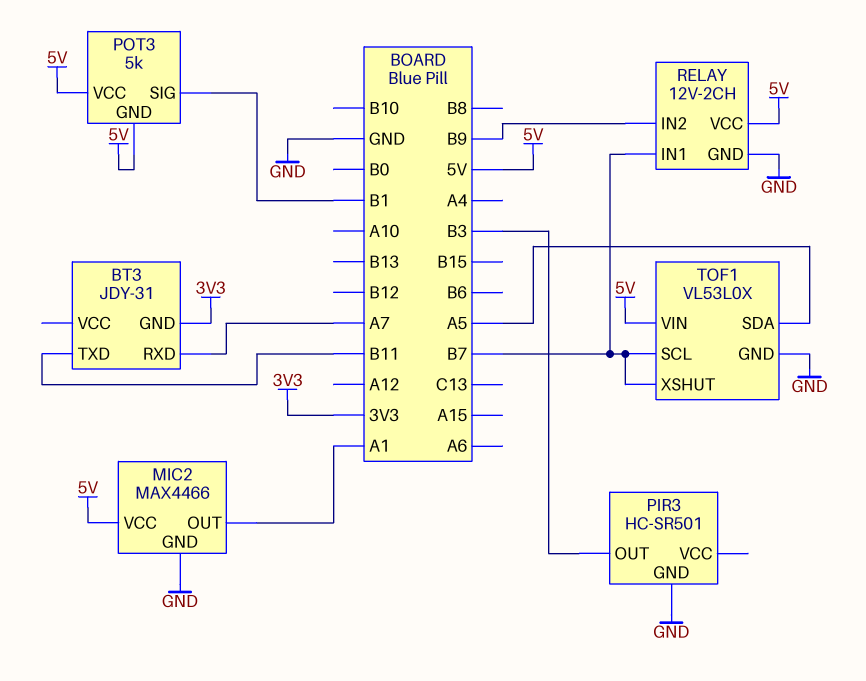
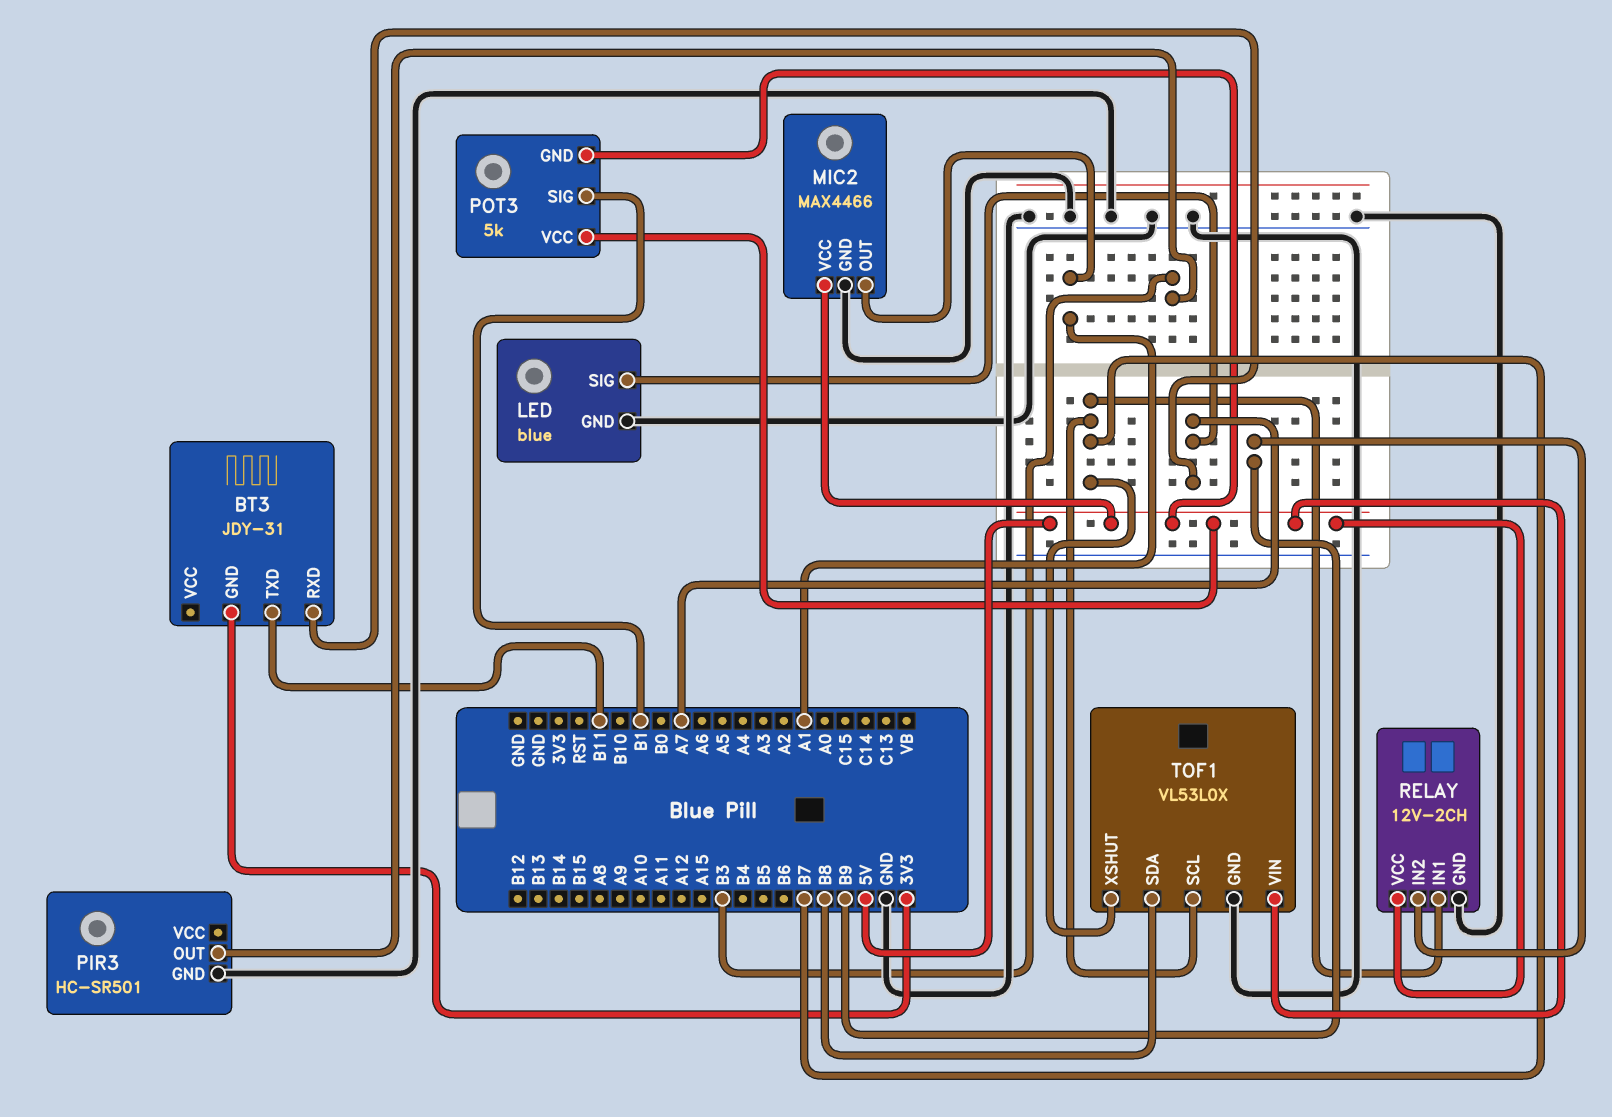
LED: none -> blue
LED pin GND: none -> GND
LED pin SIG: none -> A7
TOF1 pin SDA: A5 -> B8

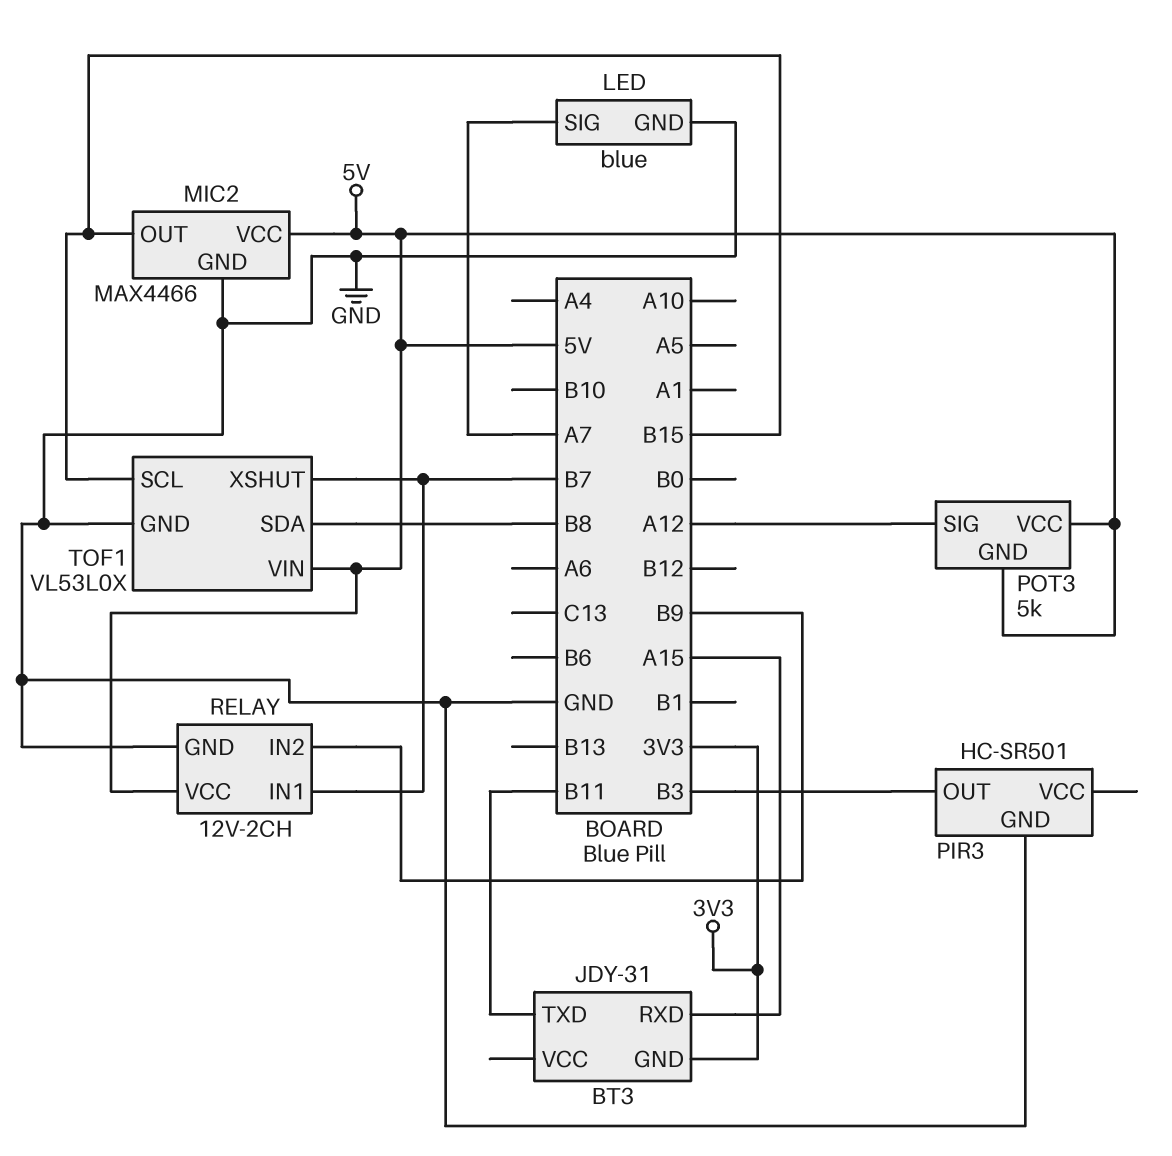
BT3 pin RXD: A7 -> A15
MIC2 pin OUT: A1 -> B15
POT3 pin SIG: B1 -> A12
TOF1 pin SCL: B7 -> B15

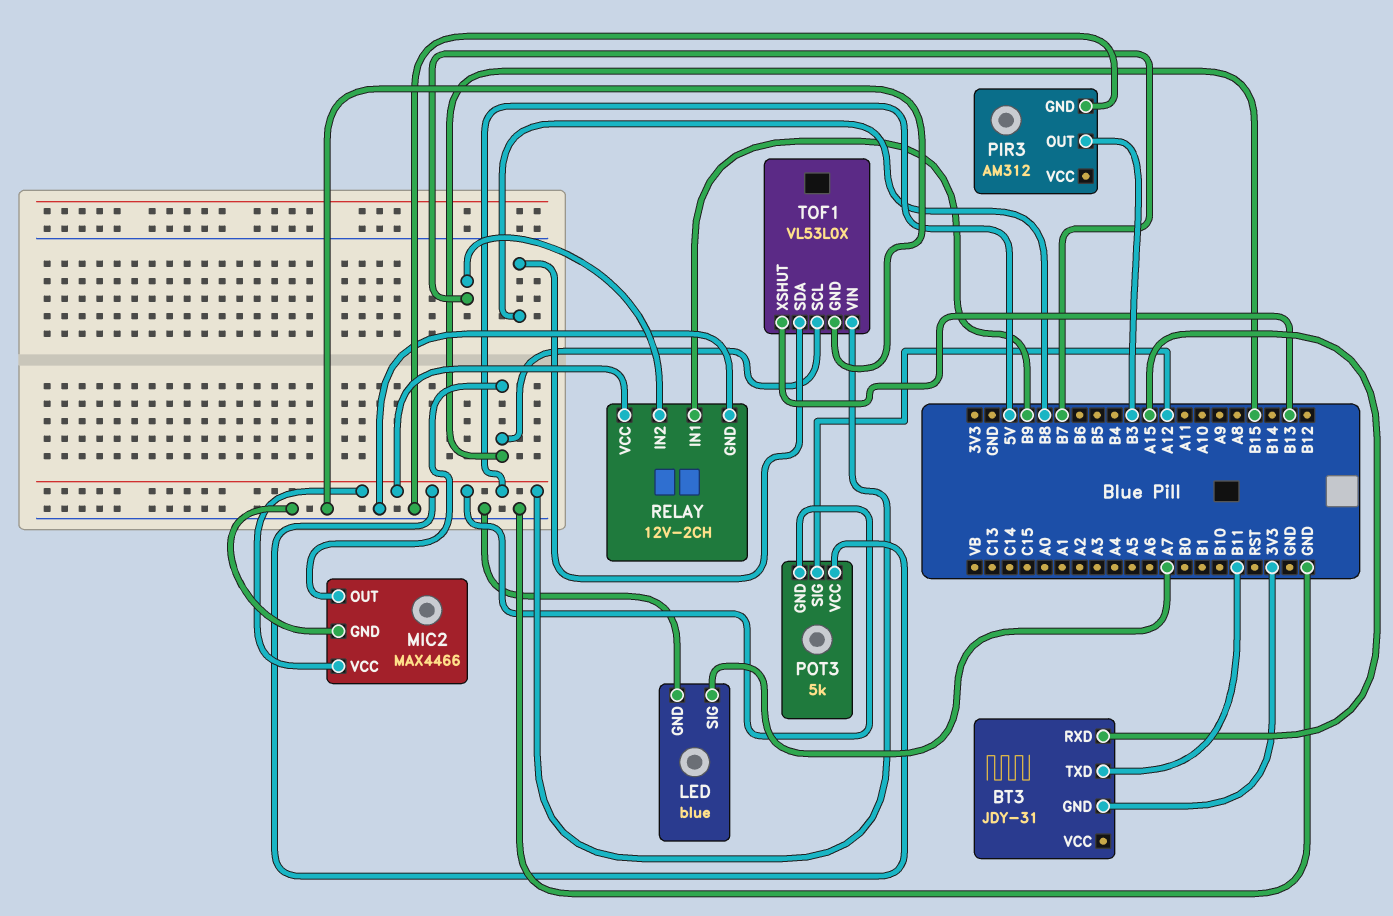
PIR3: HC-SR501 -> AM312
RELAY pin IN1: B7 -> B9
RELAY pin IN2: B9 -> B7
TOF1 pin XSHUT: B7 -> B13

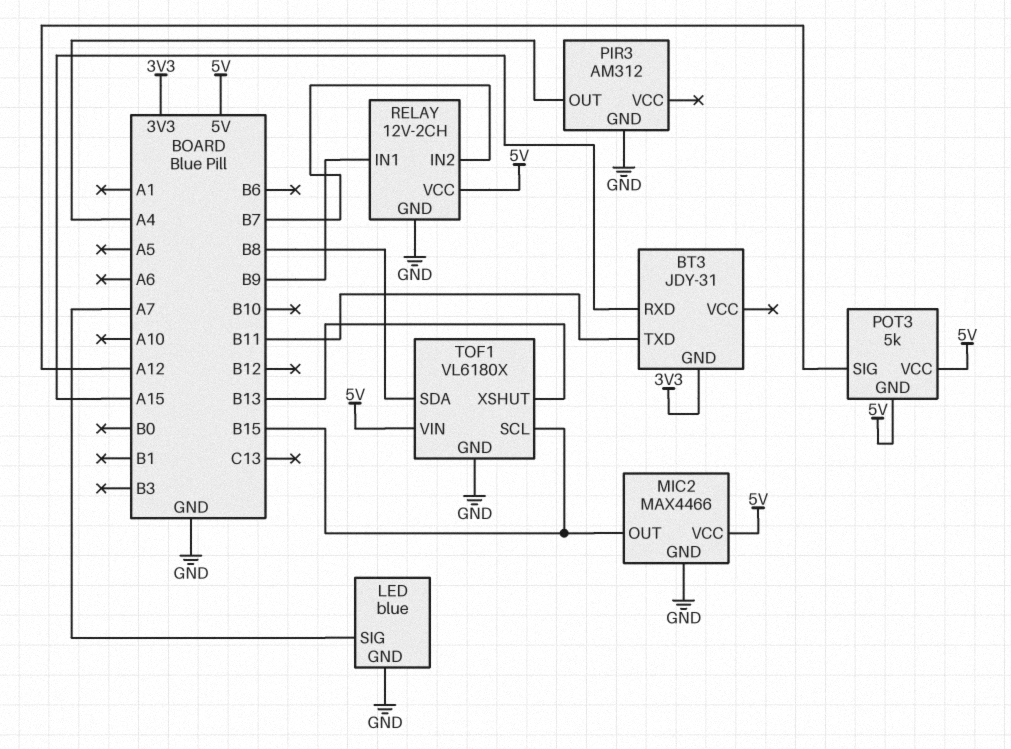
PIR3 pin OUT: B3 -> A4
TOF1: VL53L0X -> VL6180X

